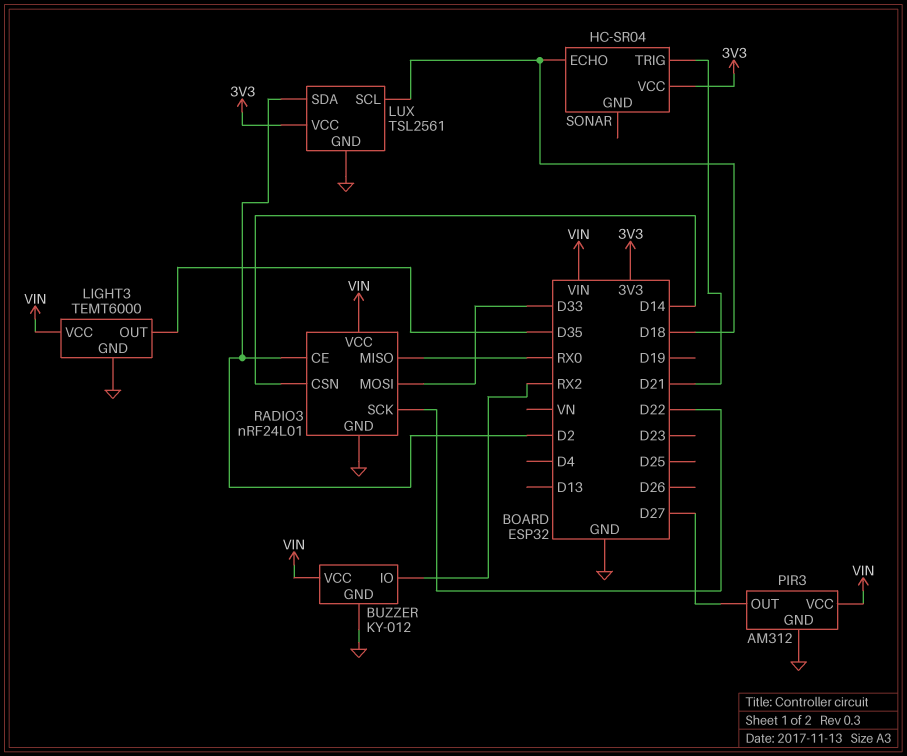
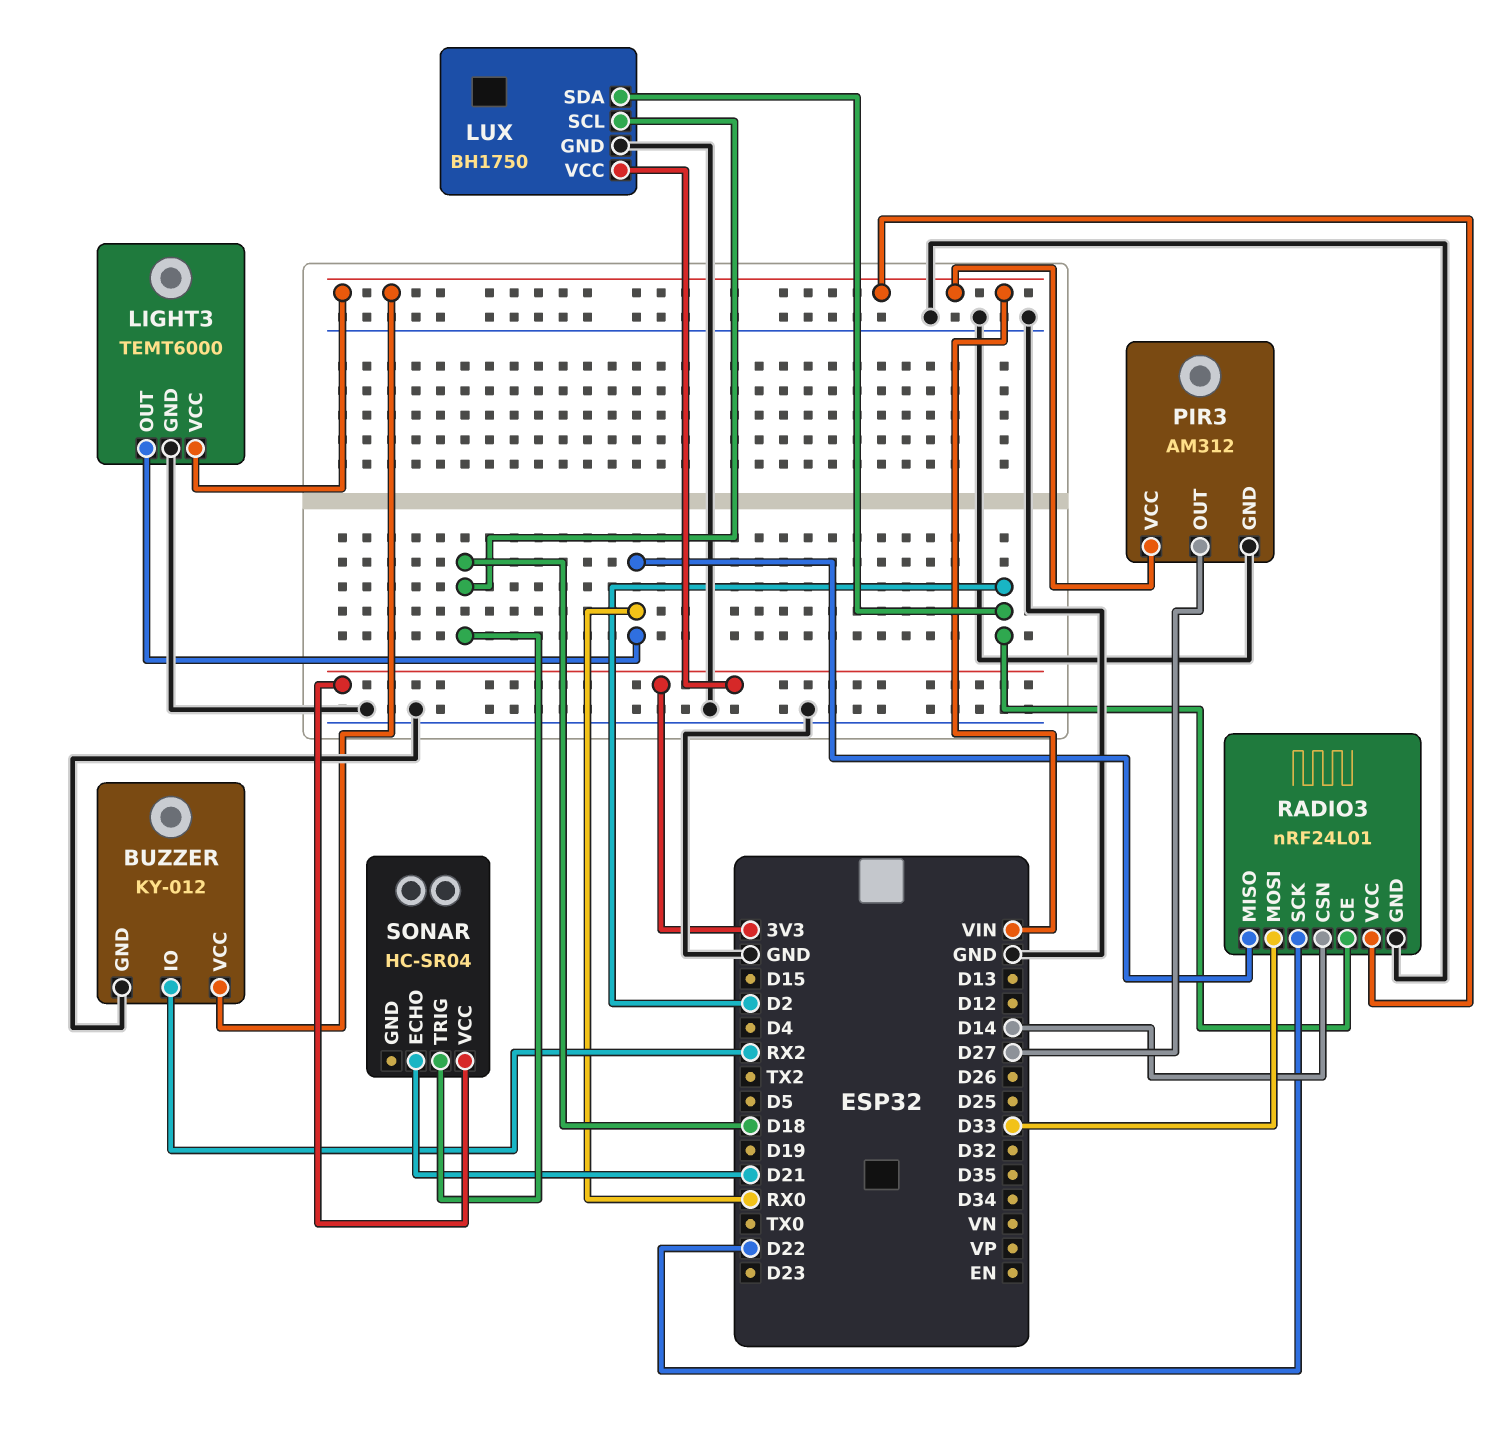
LIGHT3 pin OUT: D35 -> RX0
LUX: TSL2561 -> BH1750
SONAR pin ECHO: D18 -> D21
SONAR pin TRIG: D21 -> D18

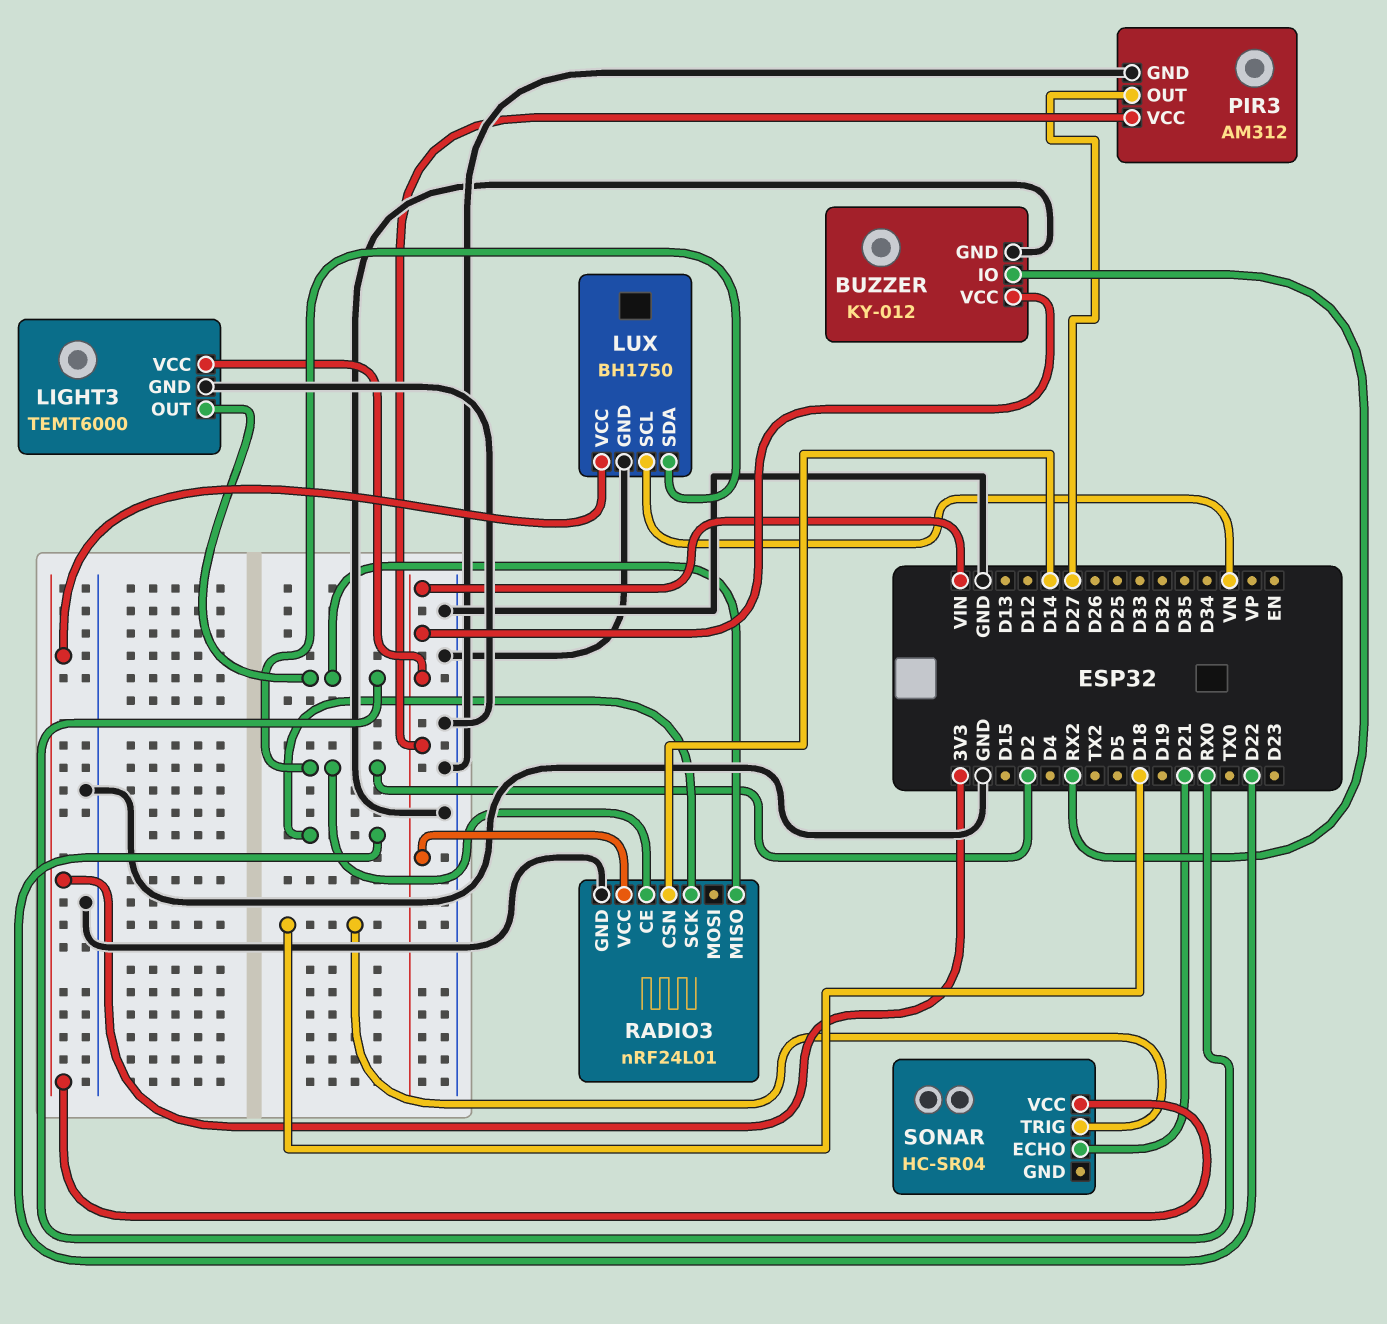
LUX pin SCL: D18 -> VN
RADIO3 pin MOSI: D33 -> none

